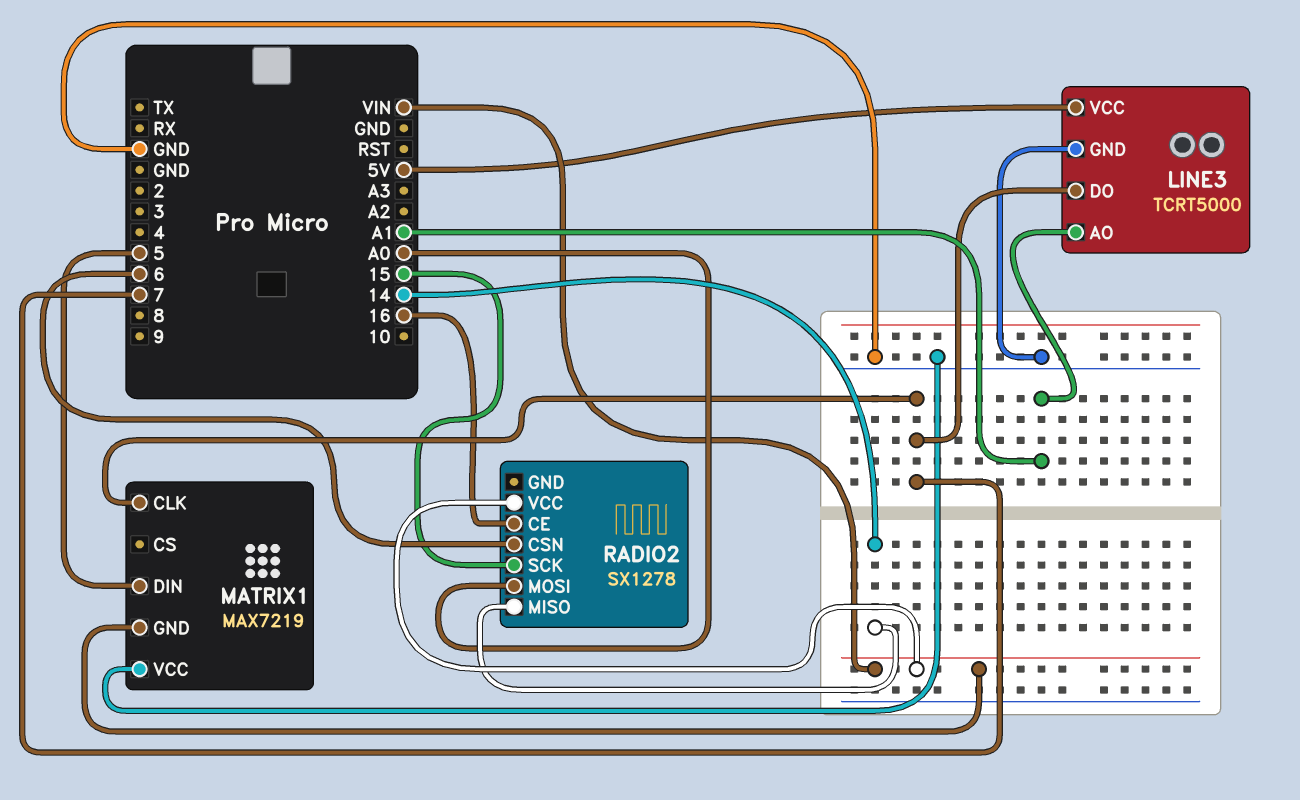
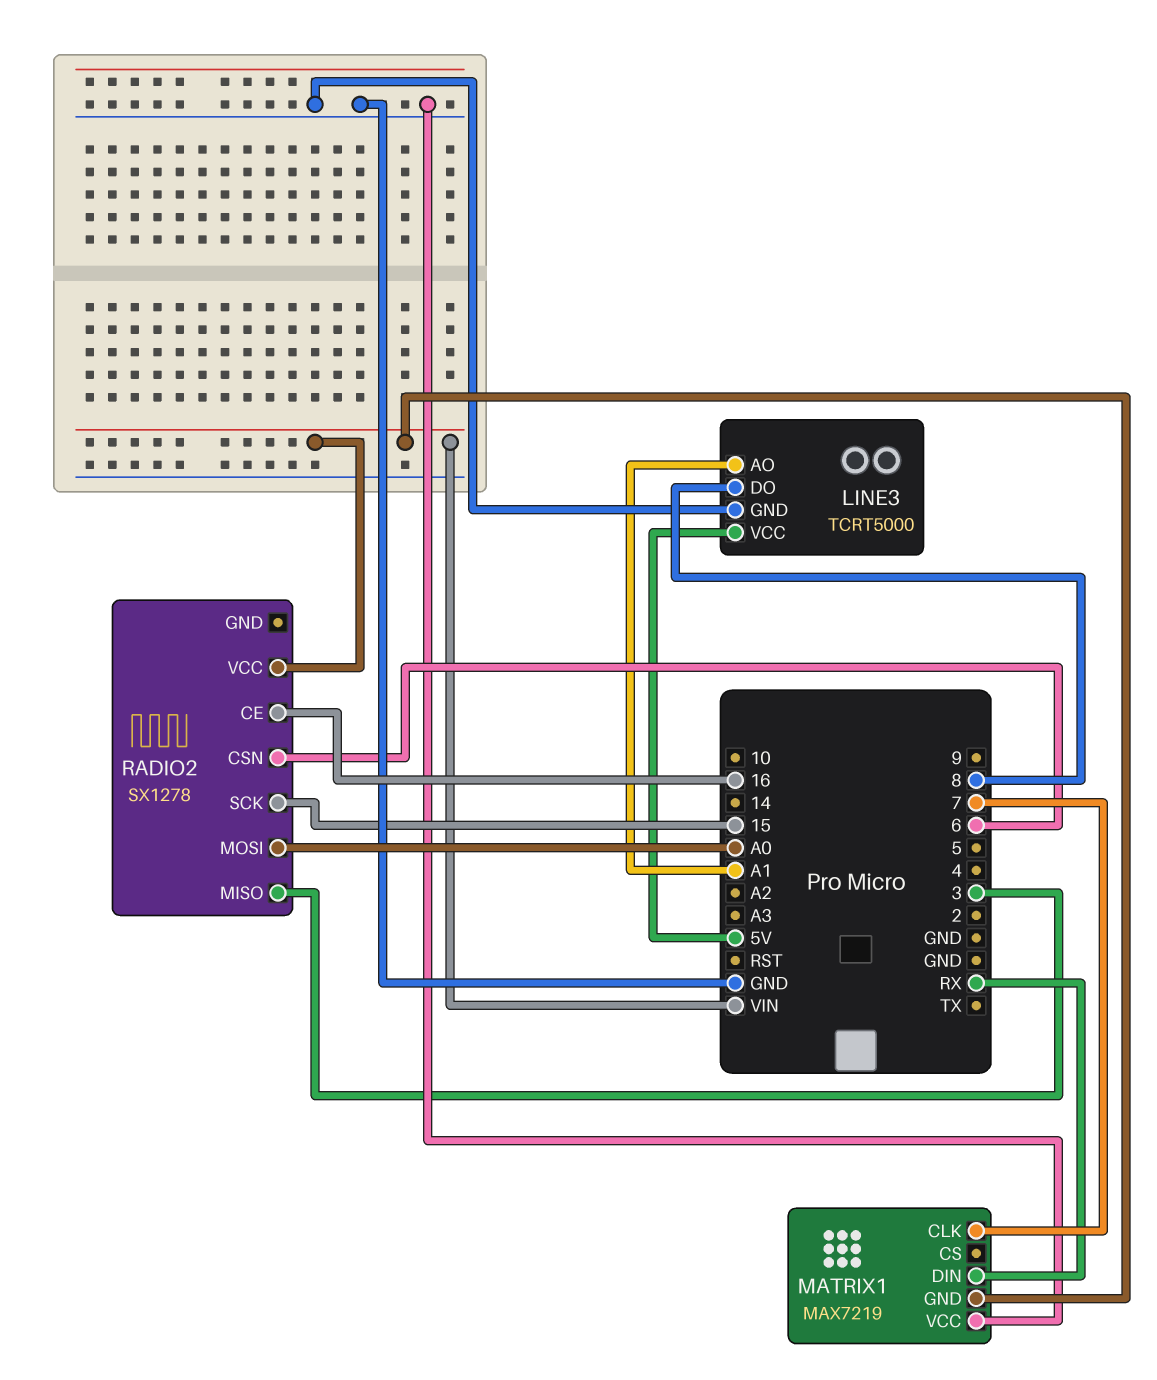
LINE3 pin DO: 7 -> 8
MATRIX1 pin DIN: 5 -> RX
RADIO2 pin MISO: 14 -> 3

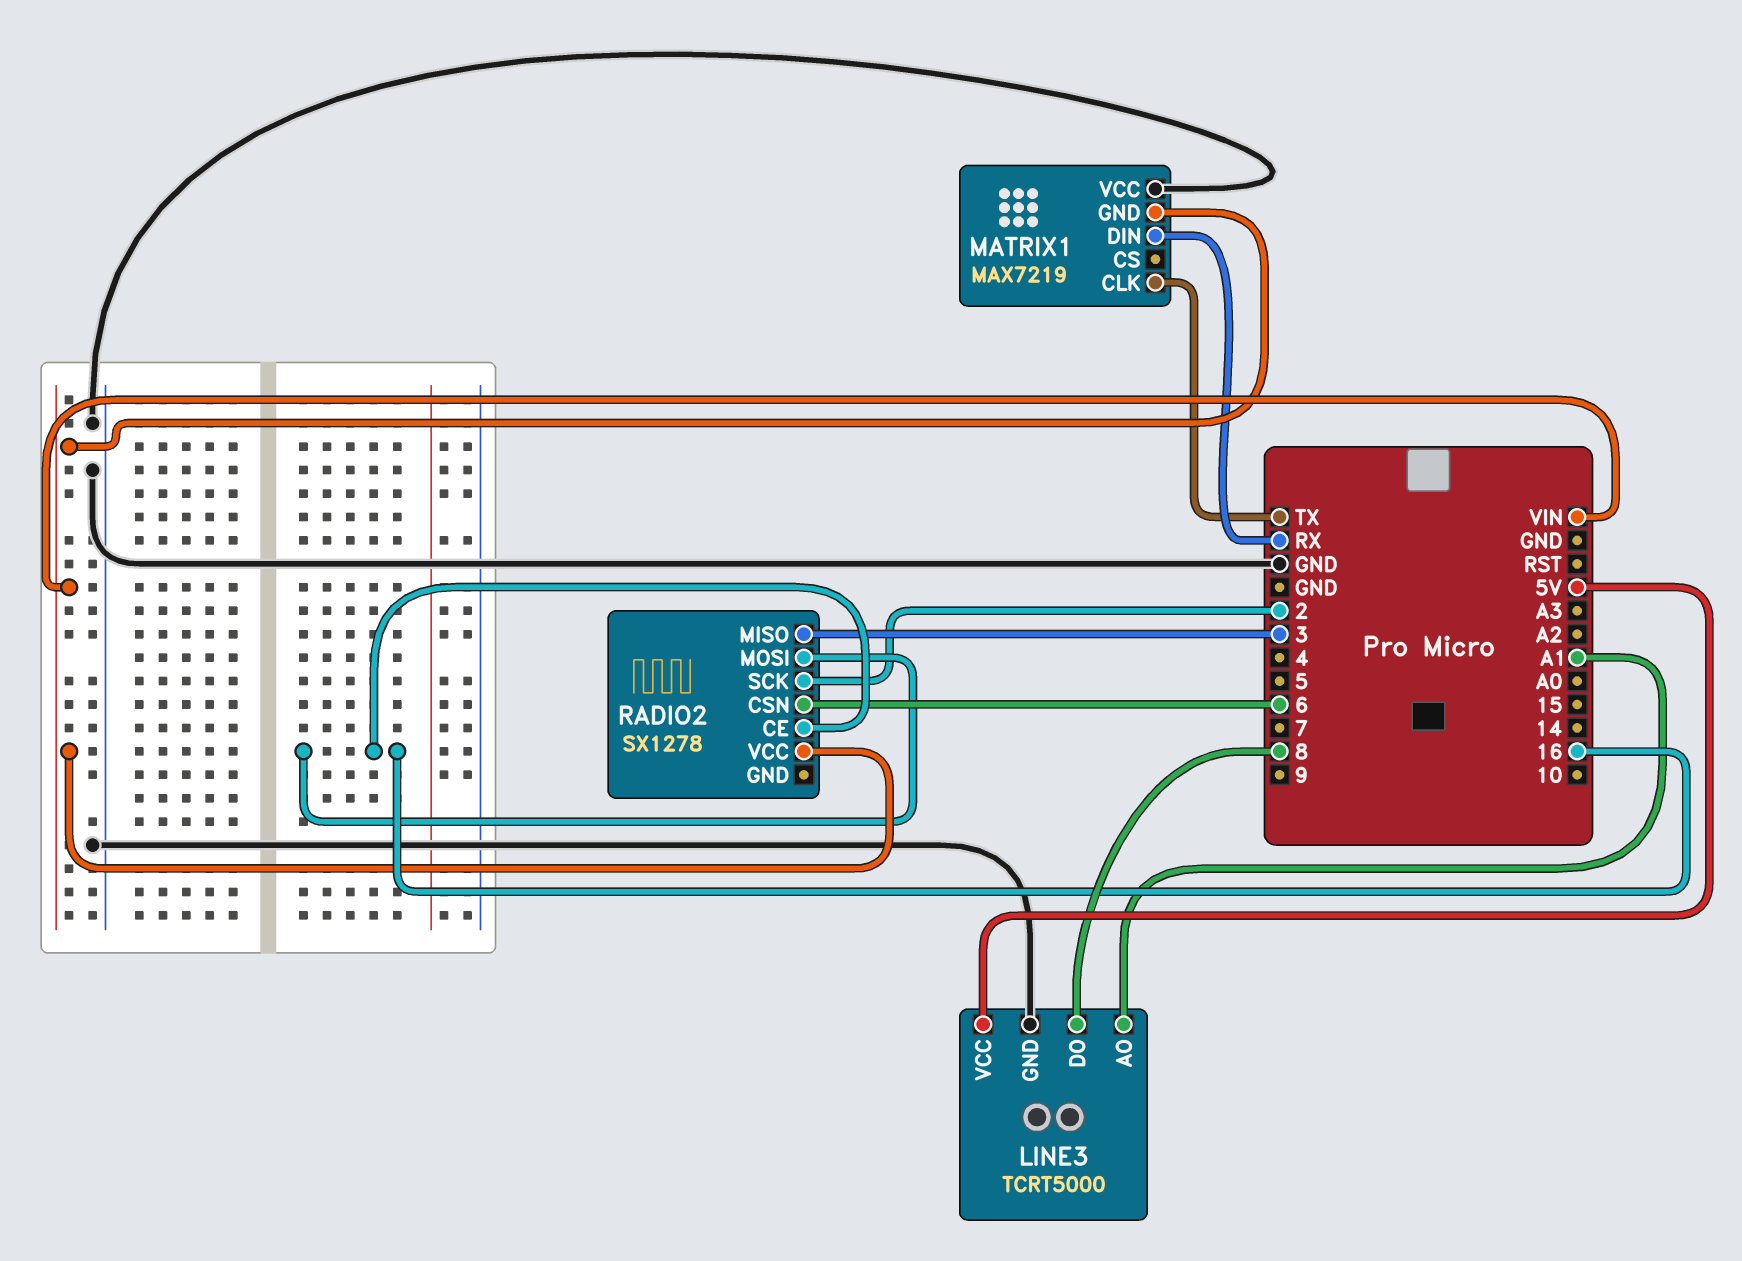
MATRIX1 pin CLK: 7 -> TX
RADIO2 pin MOSI: A0 -> 16
RADIO2 pin SCK: 15 -> 2

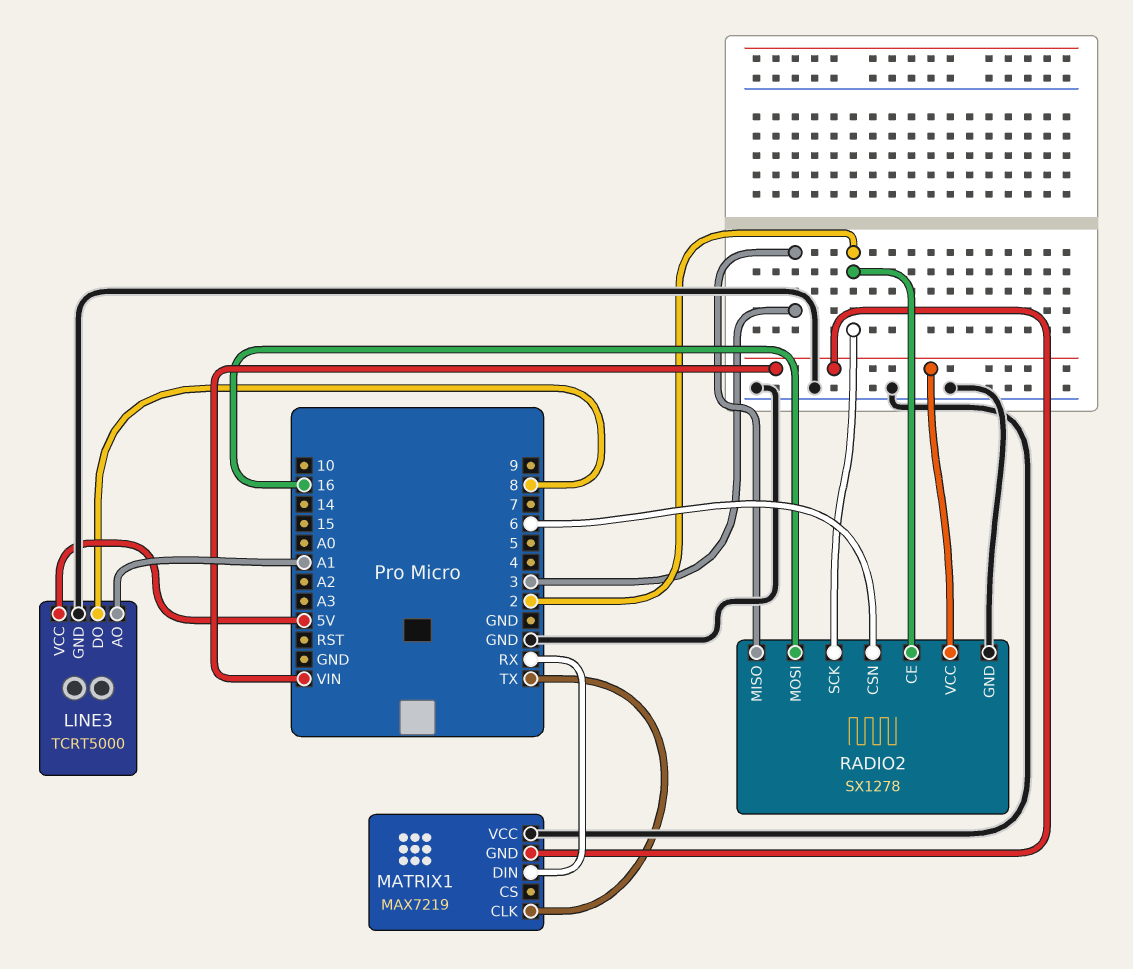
RADIO2 pin CE: 16 -> 2
RADIO2 pin GND: none -> GND

